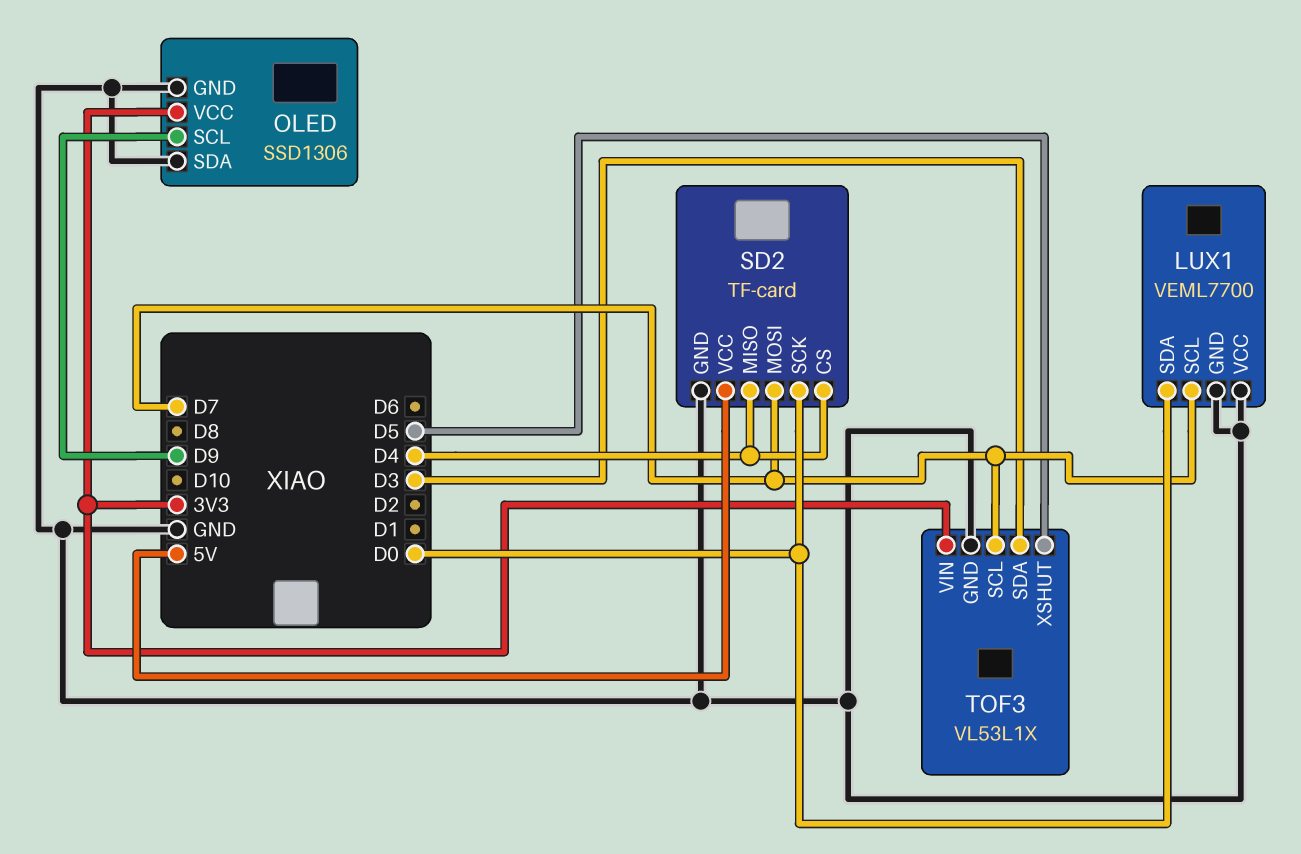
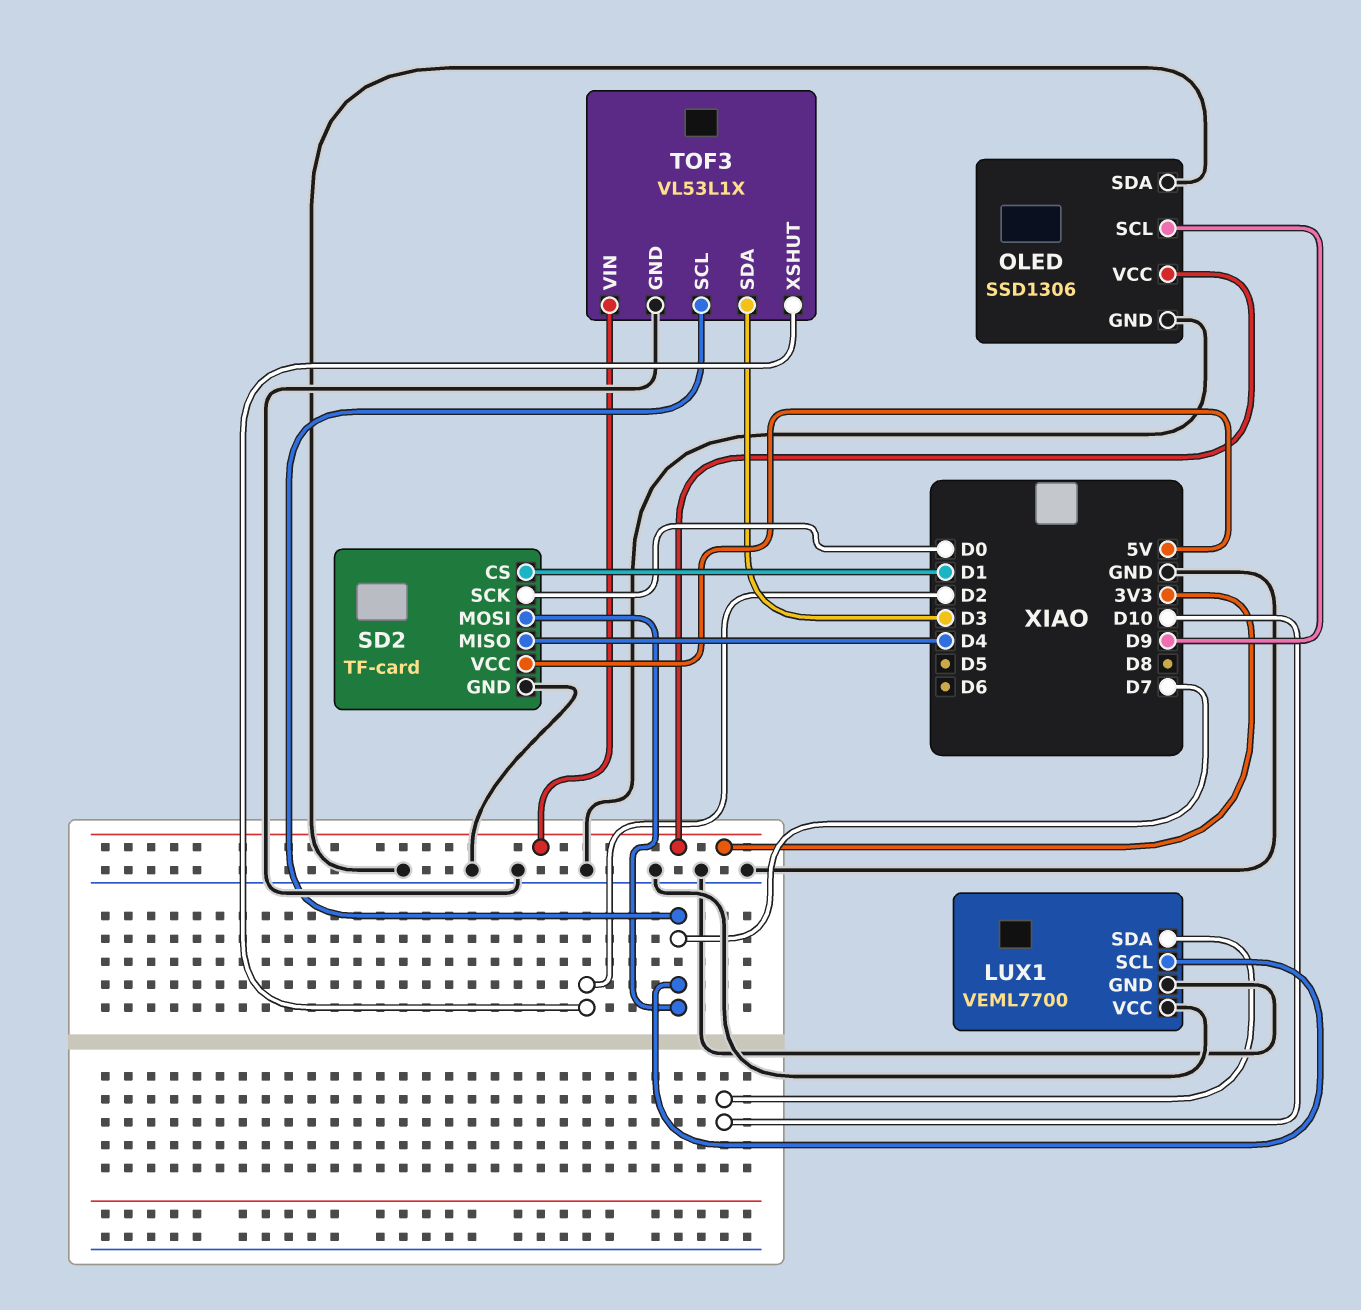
LUX1 pin SDA: D0 -> D10
SD2 pin CS: D4 -> D1
TOF3 pin XSHUT: D5 -> D2

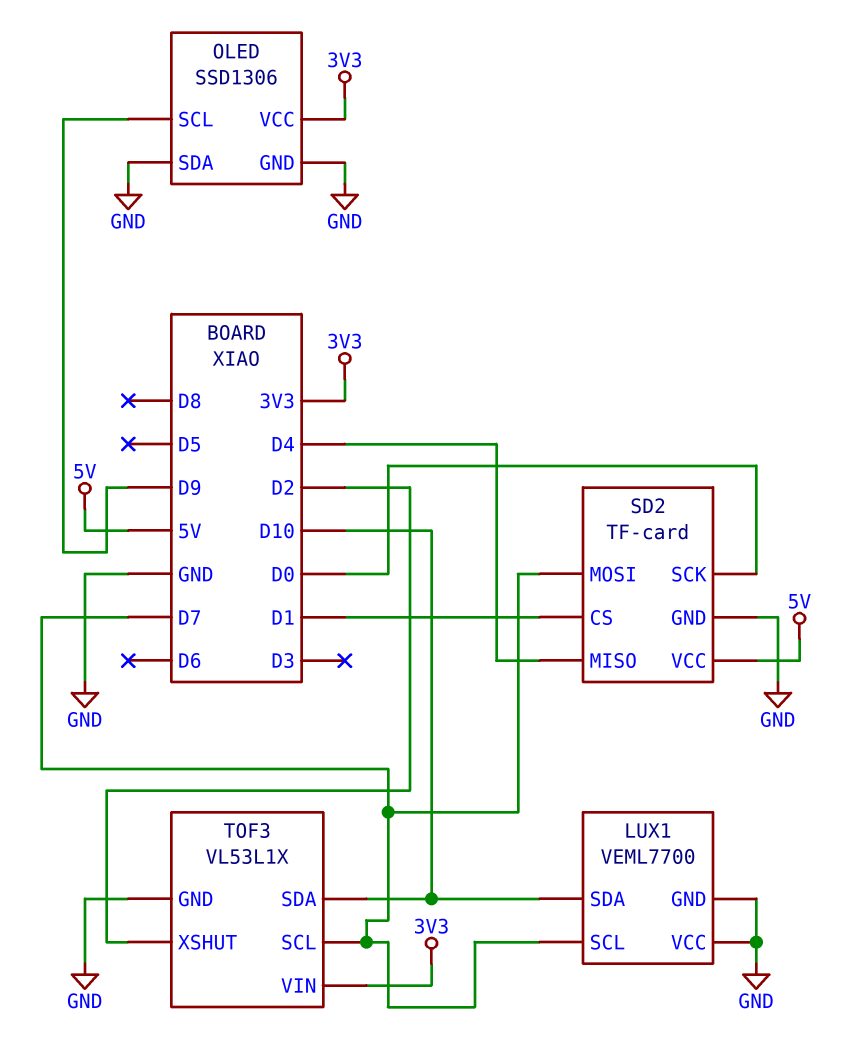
TOF3 pin SDA: D3 -> D10

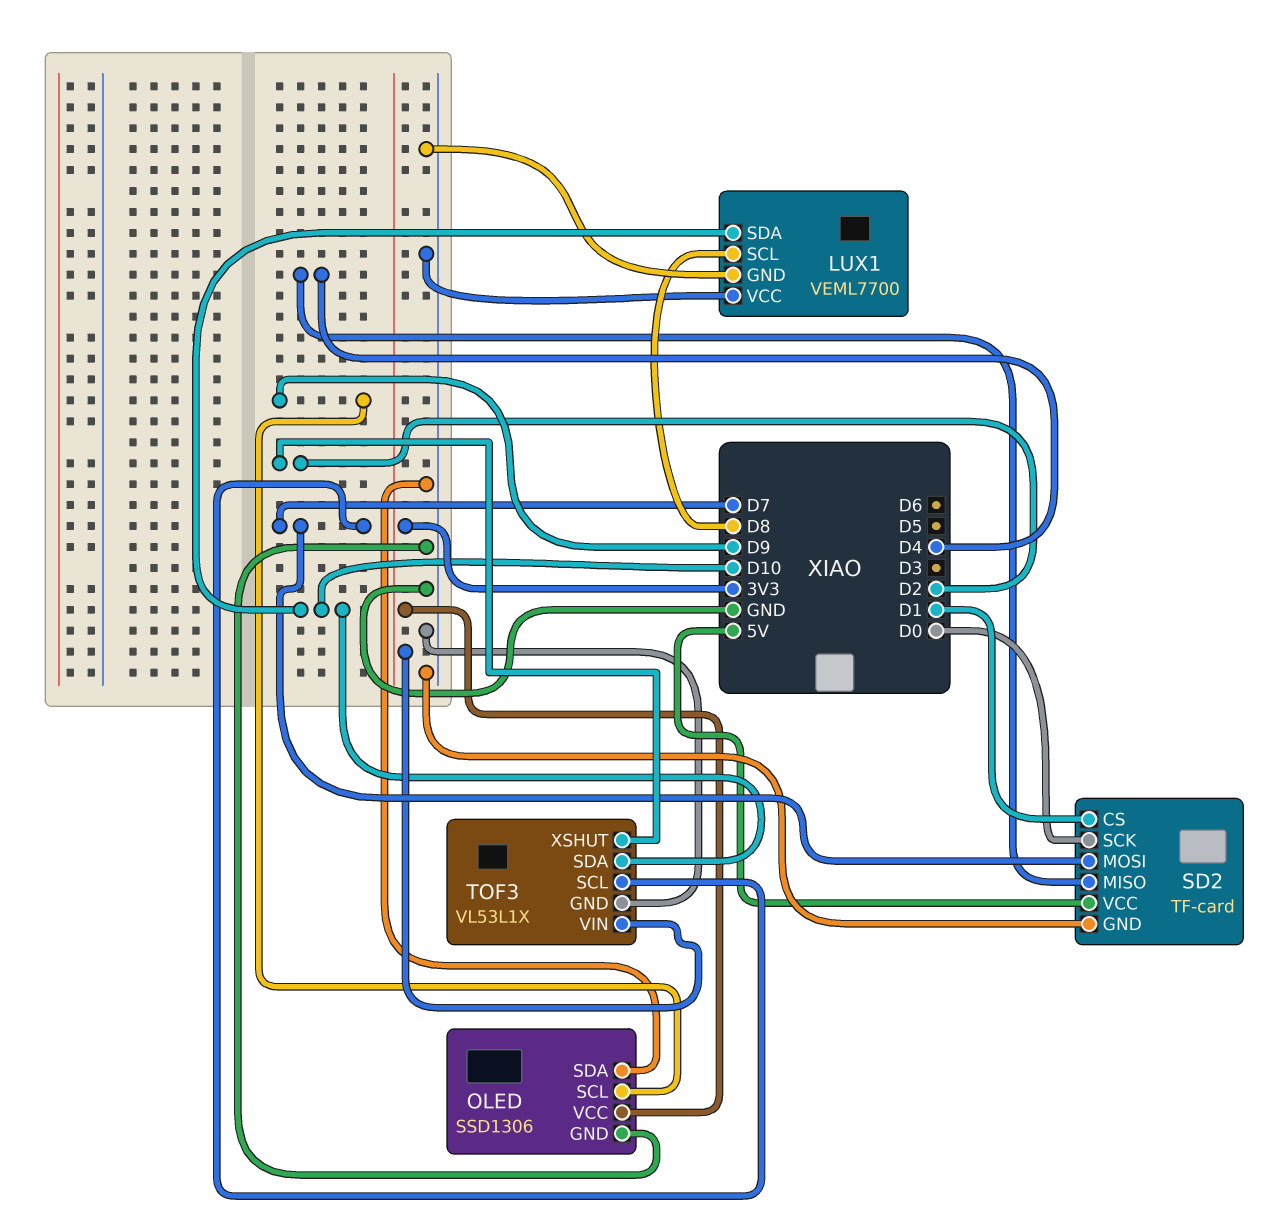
LUX1 pin SCL: D7 -> D8

